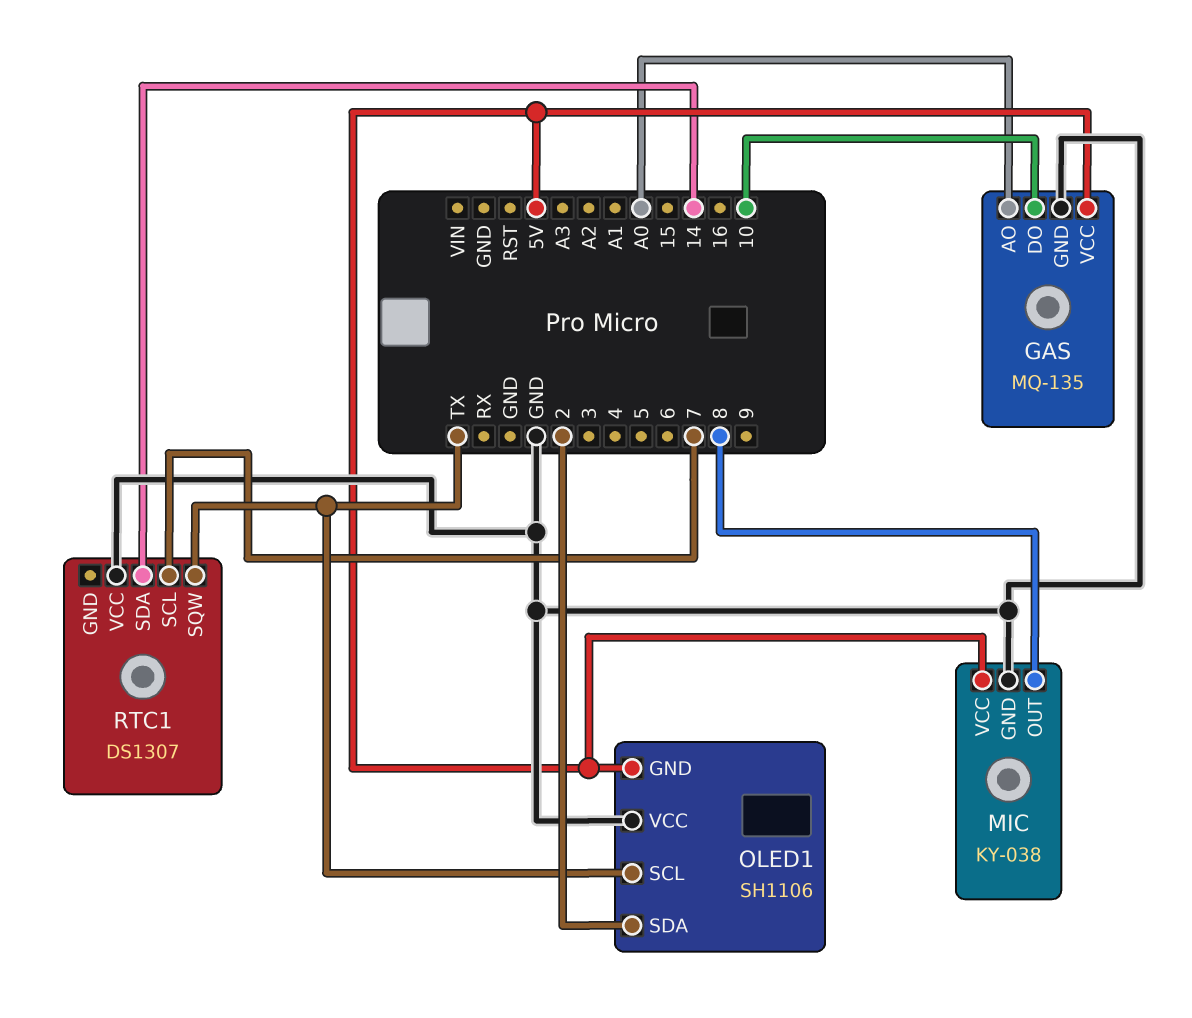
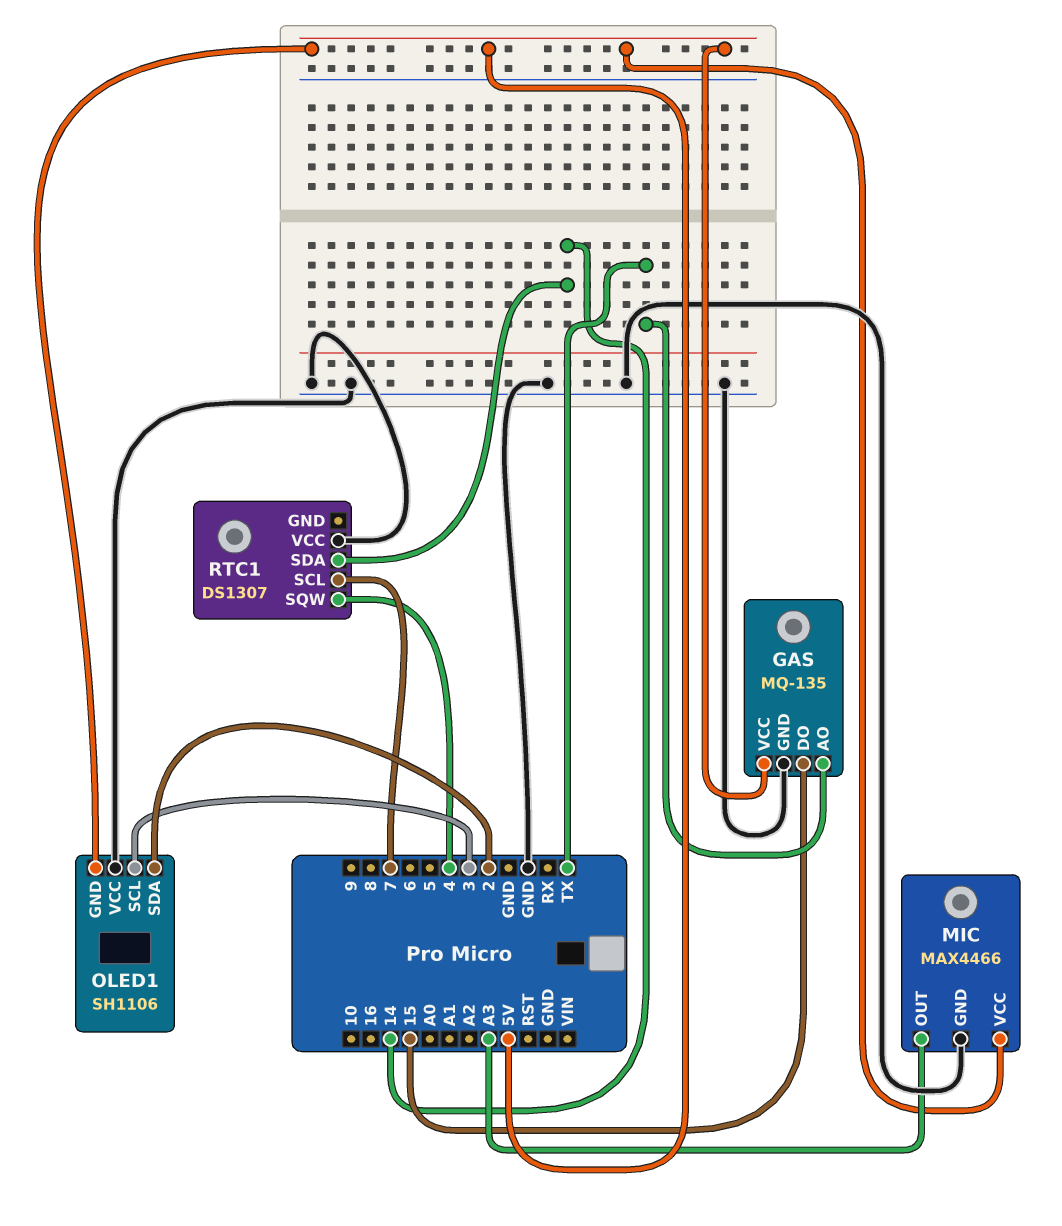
GAS pin AO: A0 -> TX
GAS pin DO: 10 -> 15
MIC: KY-038 -> MAX4466
MIC pin OUT: 8 -> A3
OLED1 pin SCL: TX -> 3
RTC1 pin SQW: TX -> 4

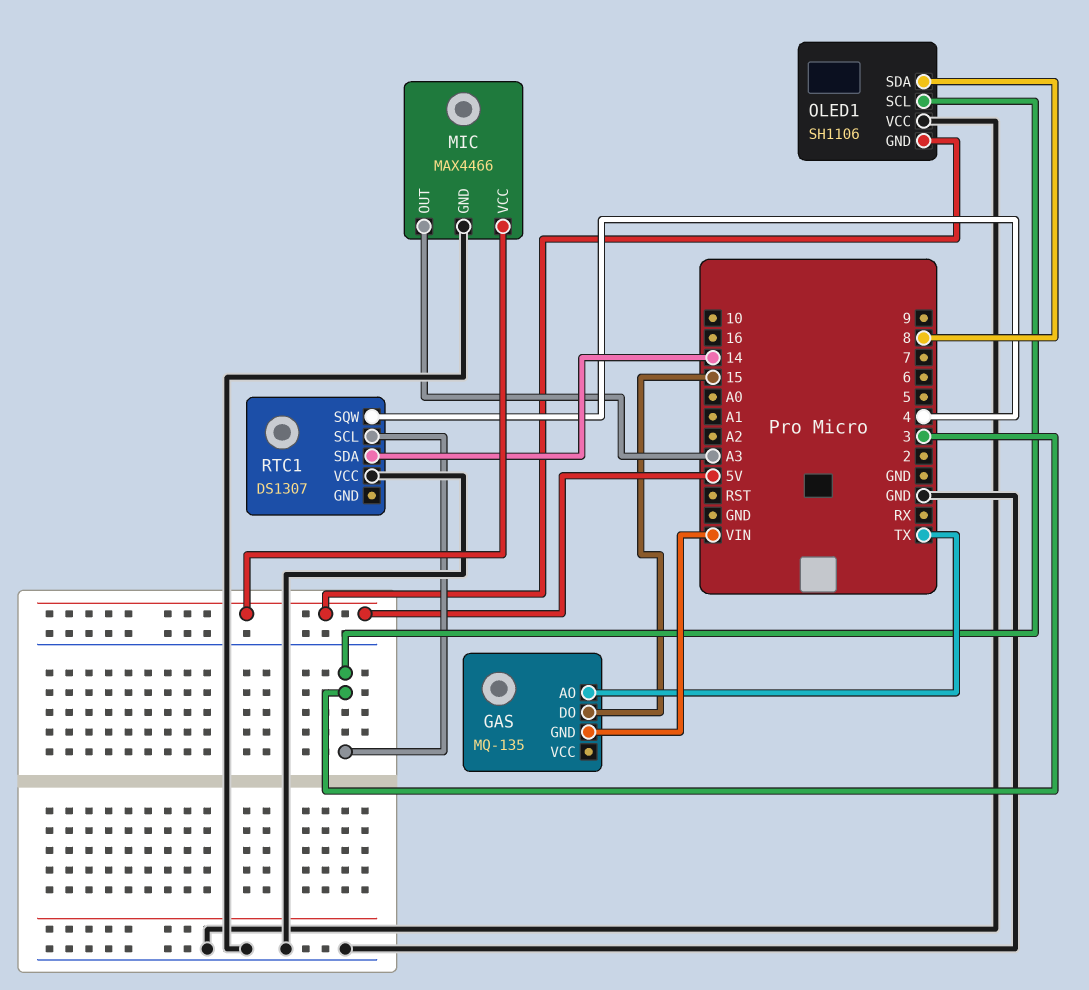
GAS pin GND: GND -> VIN
GAS pin VCC: 5V -> none
OLED1 pin SDA: 2 -> 8
RTC1 pin SCL: 7 -> 3

